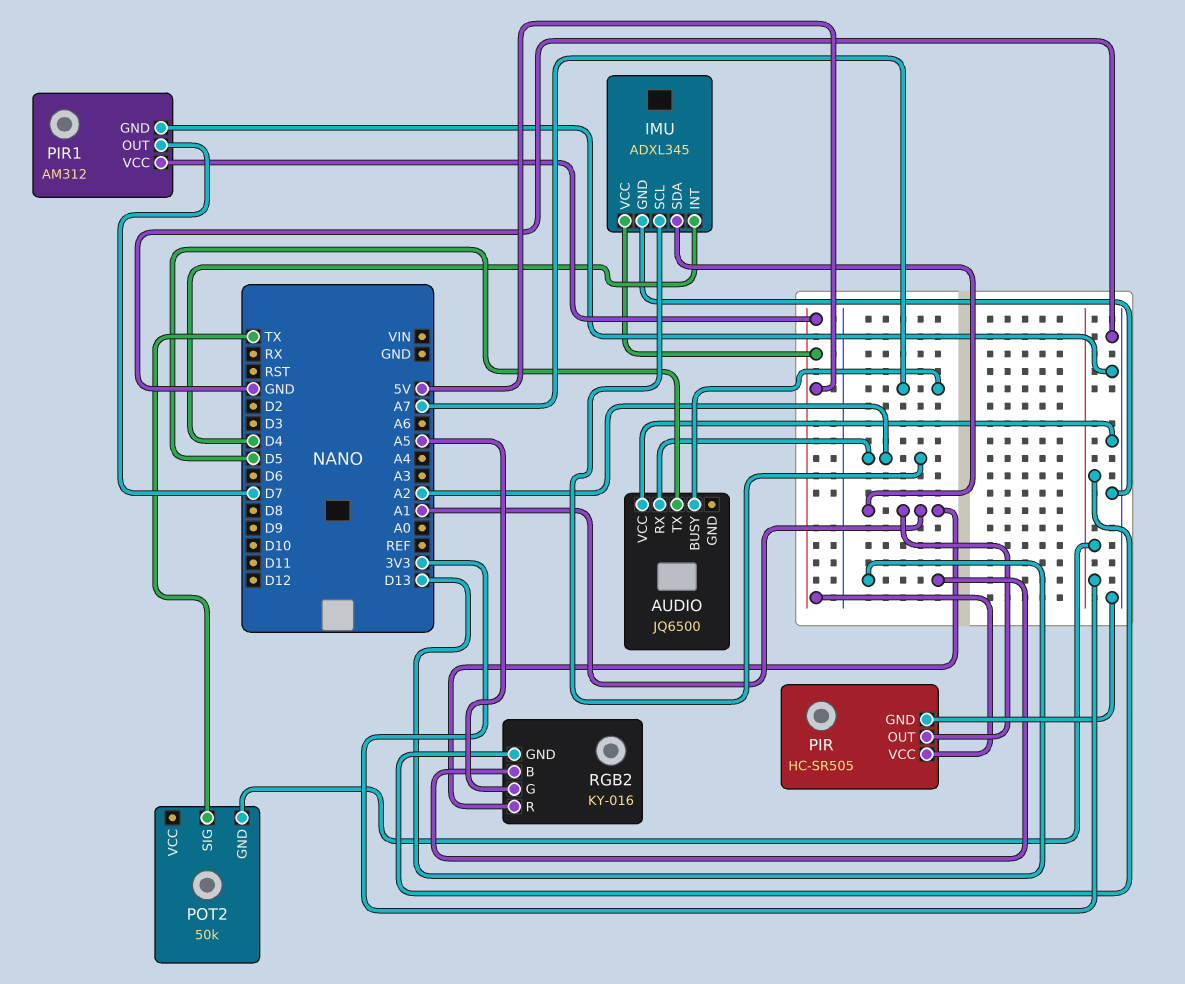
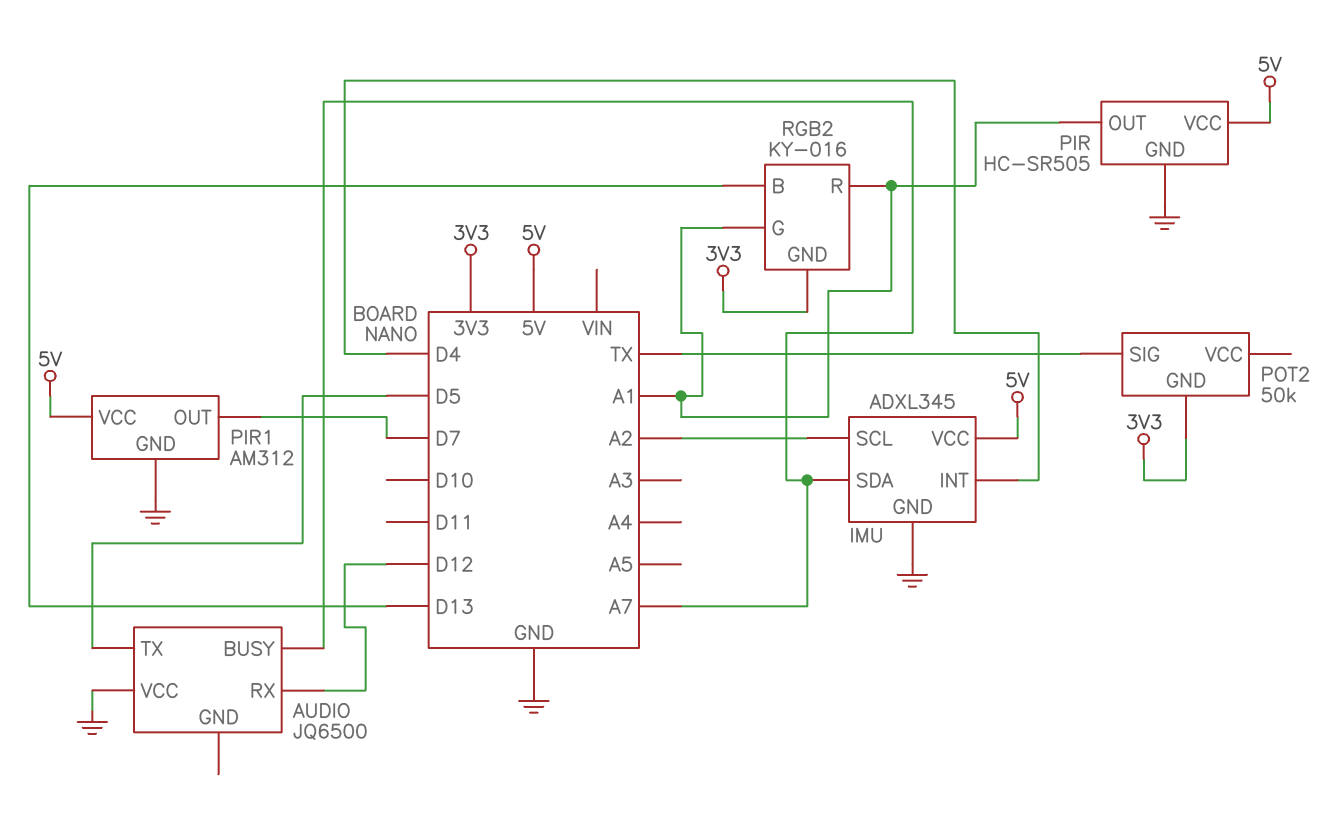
AUDIO pin RX: A2 -> D12
IMU pin SDA: A1 -> A7
RGB2 pin G: A5 -> A1

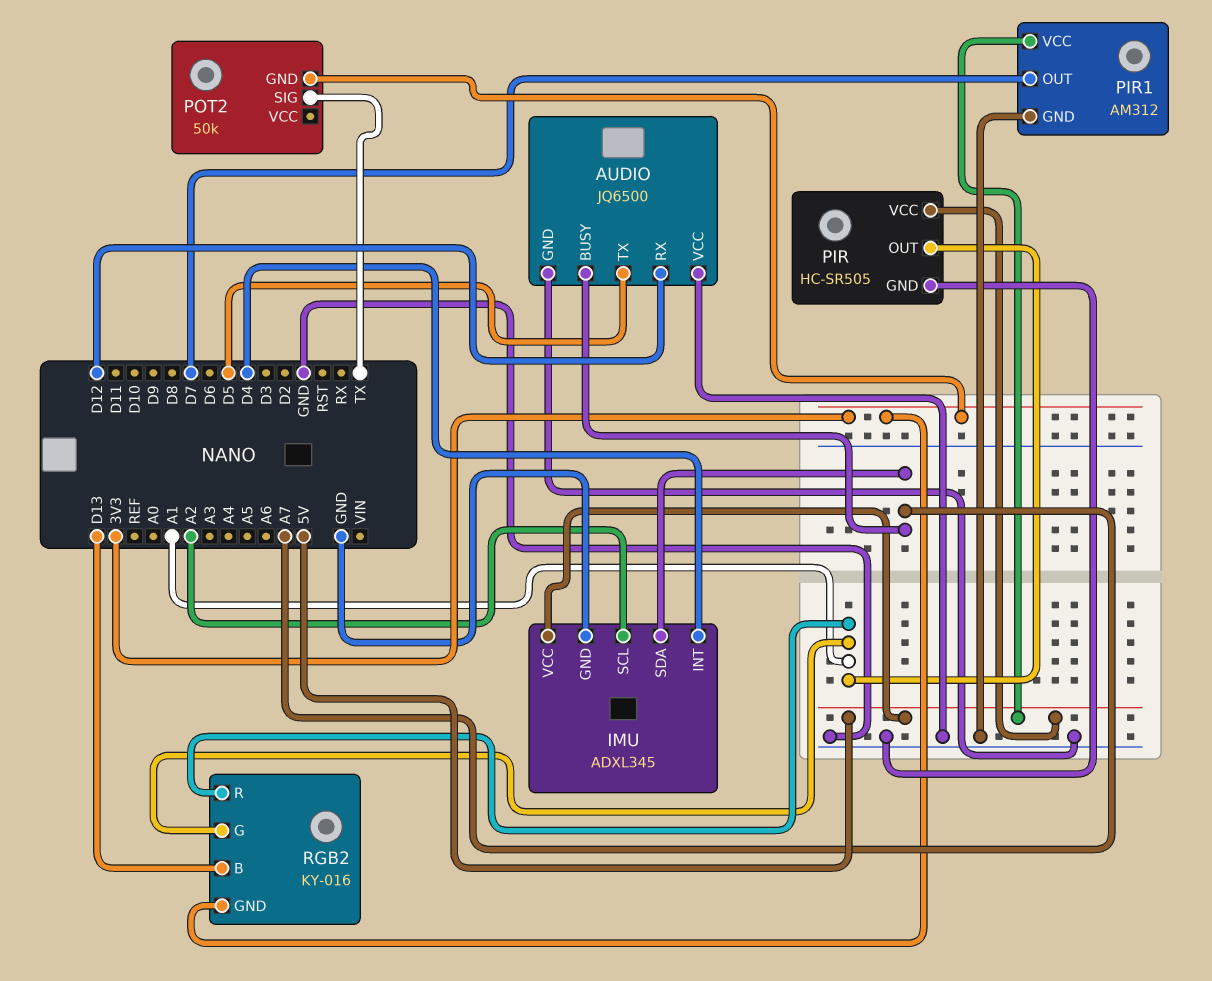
AUDIO pin GND: none -> GND

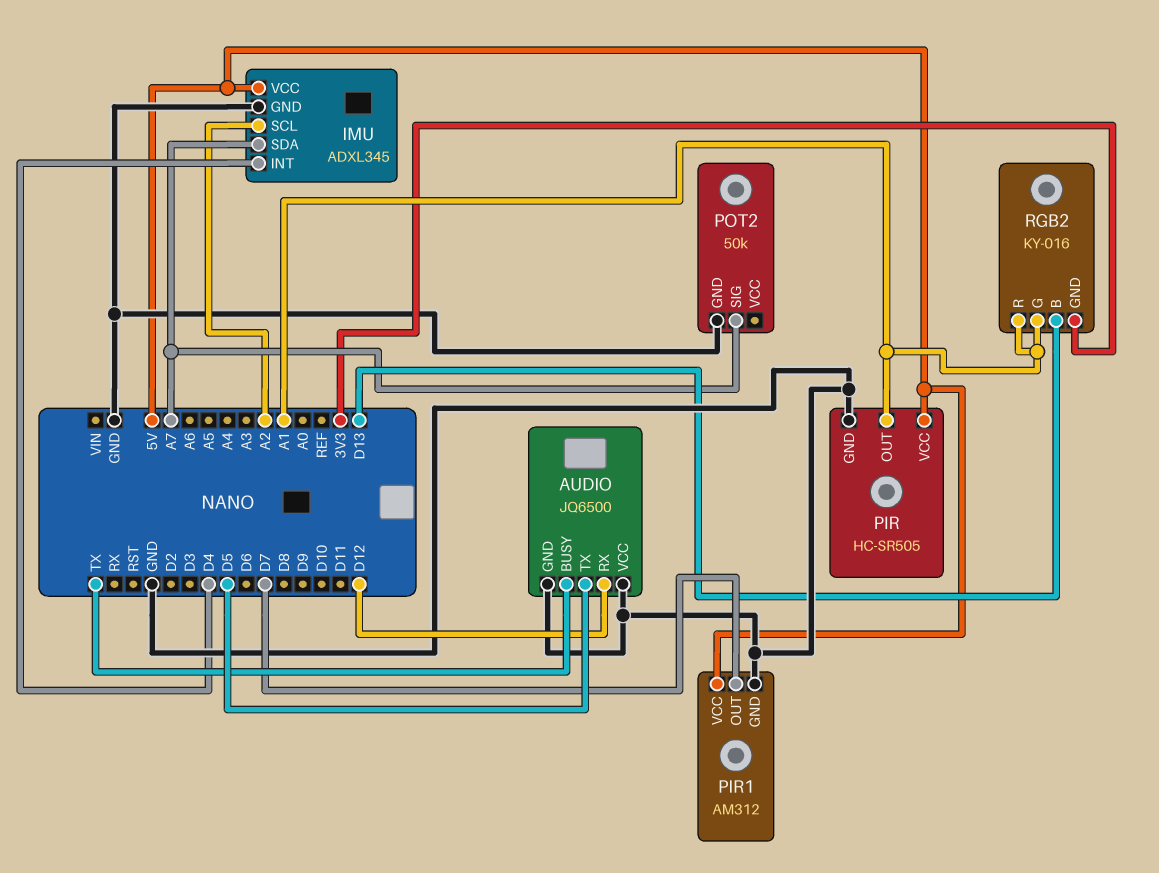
AUDIO pin BUSY: A7 -> TX
POT2 pin GND: 3V3 -> GND
POT2 pin SIG: TX -> A7

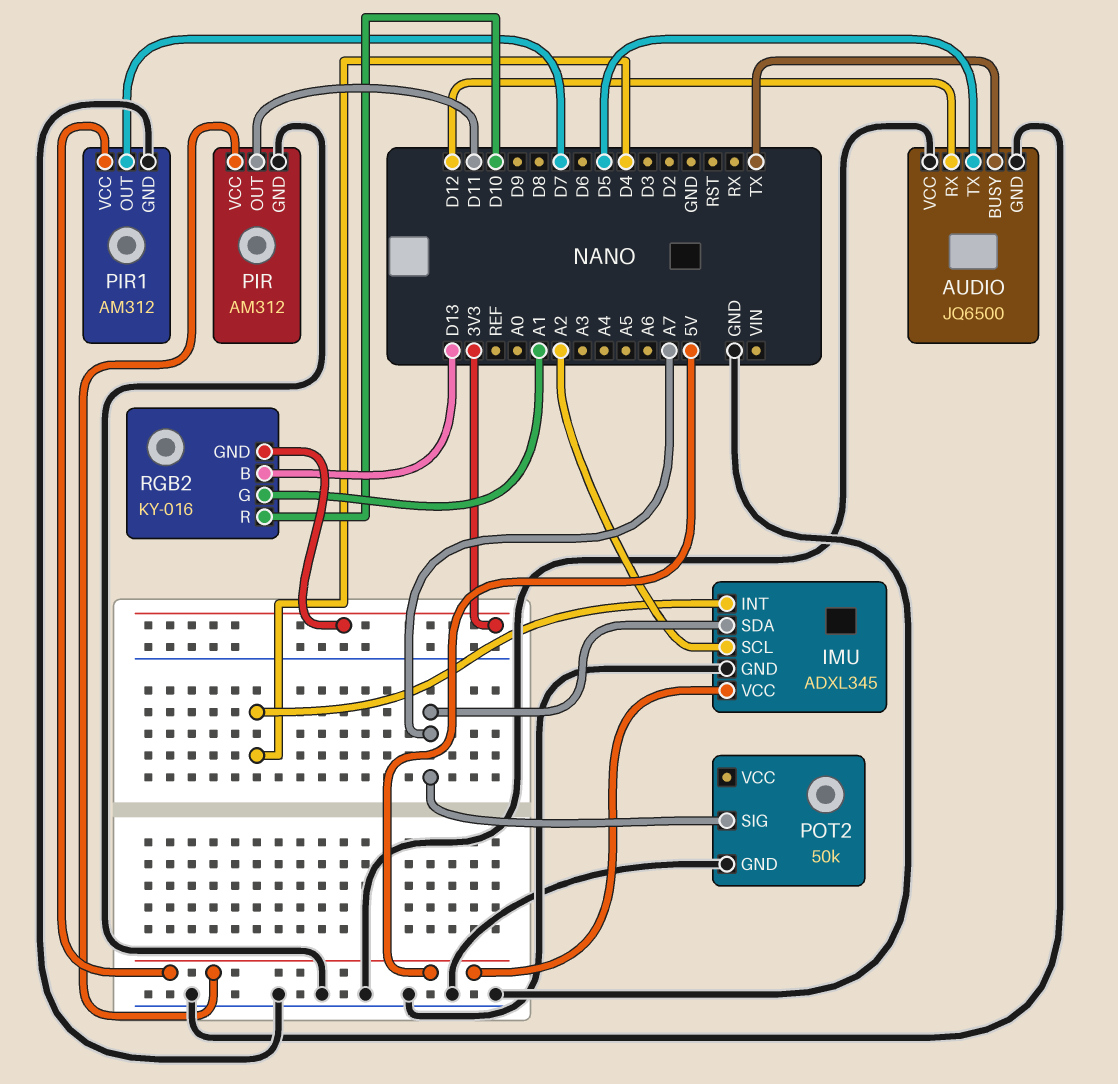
PIR: HC-SR505 -> AM312
PIR pin OUT: A1 -> D11
RGB2 pin R: A1 -> D10

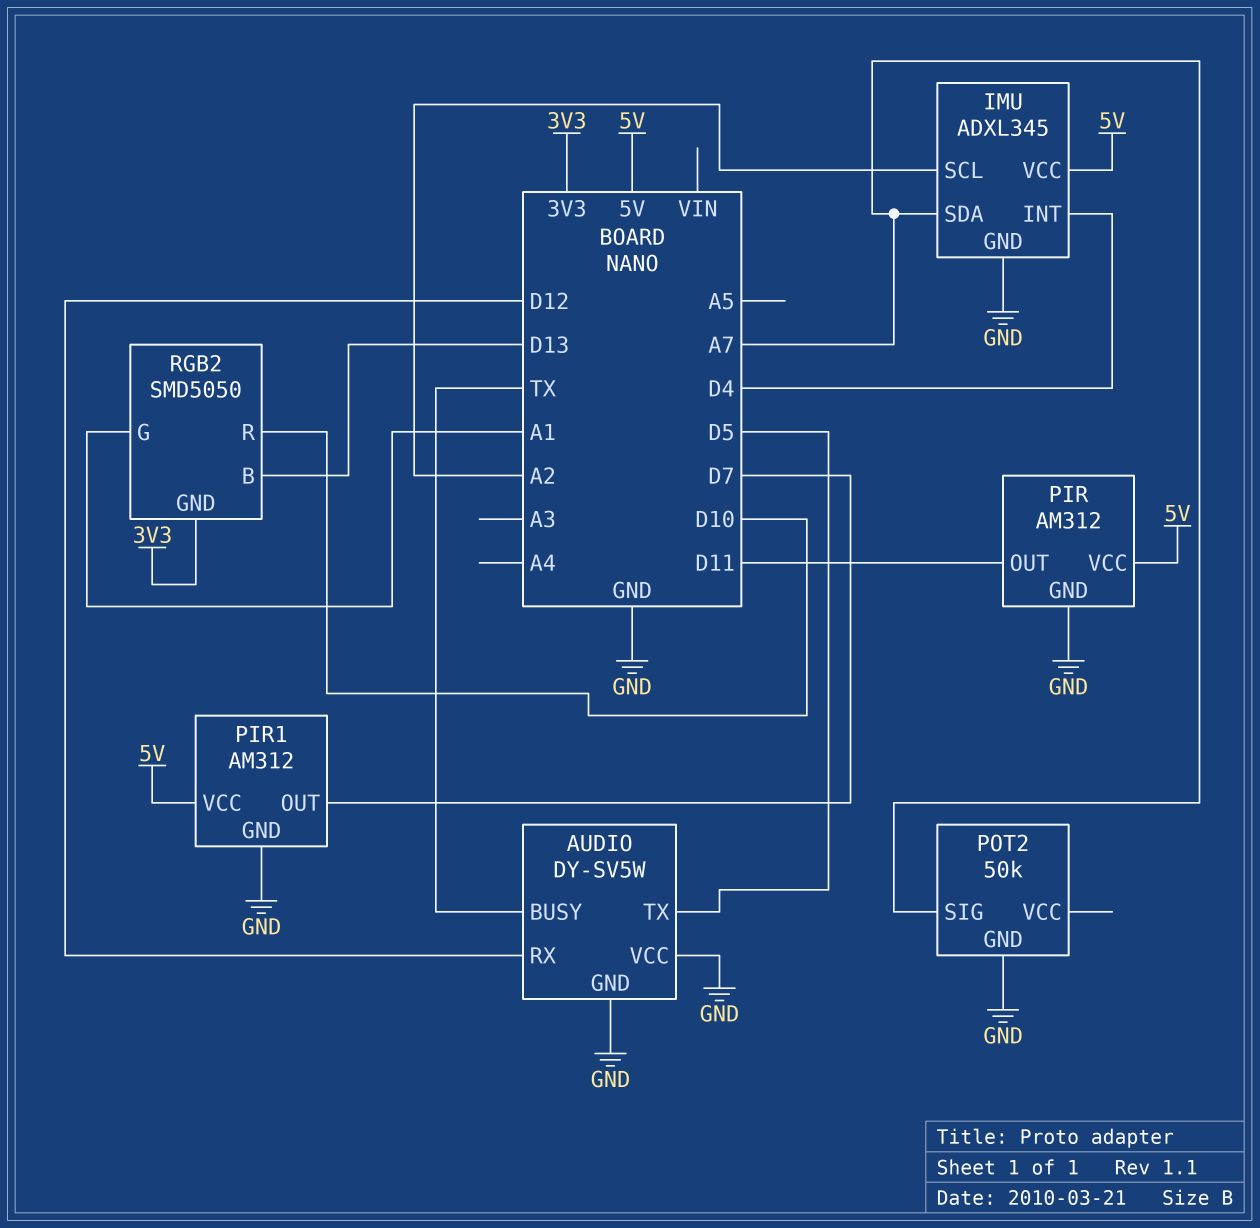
AUDIO: JQ6500 -> DY-SV5W
RGB2: KY-016 -> SMD5050

